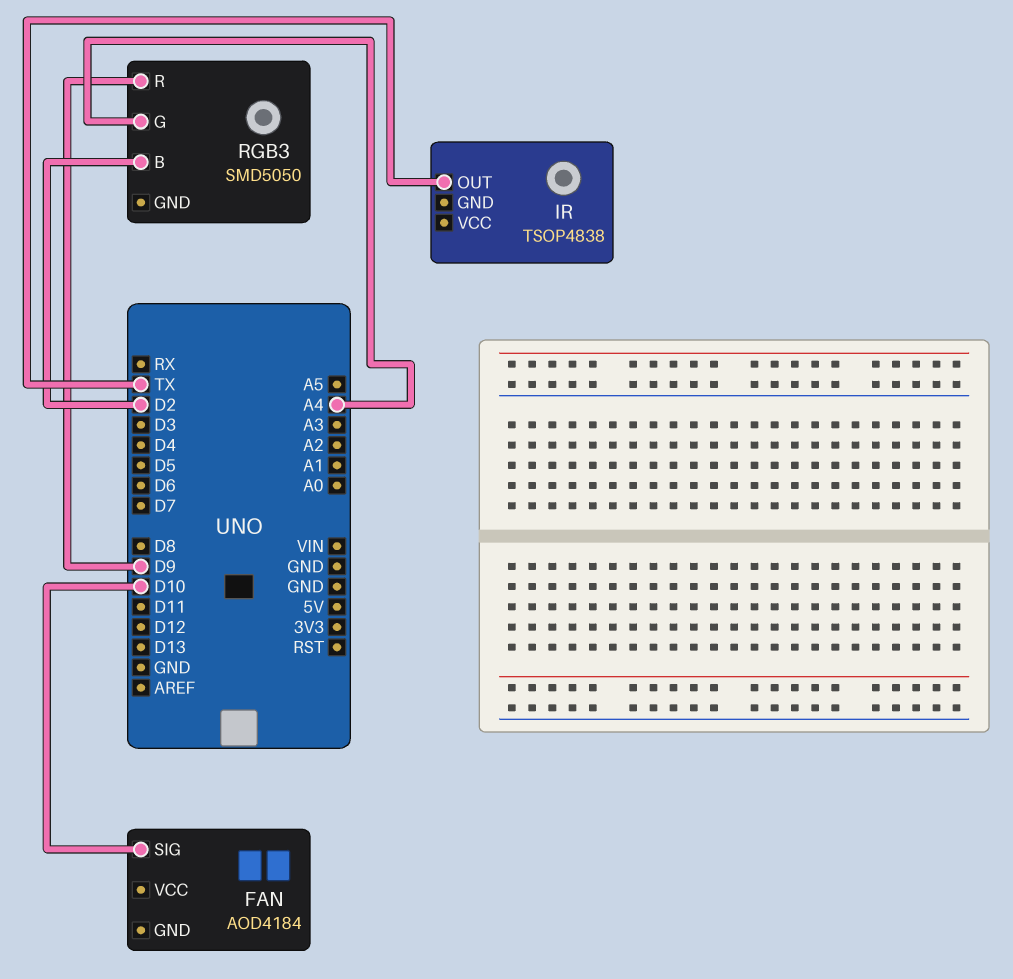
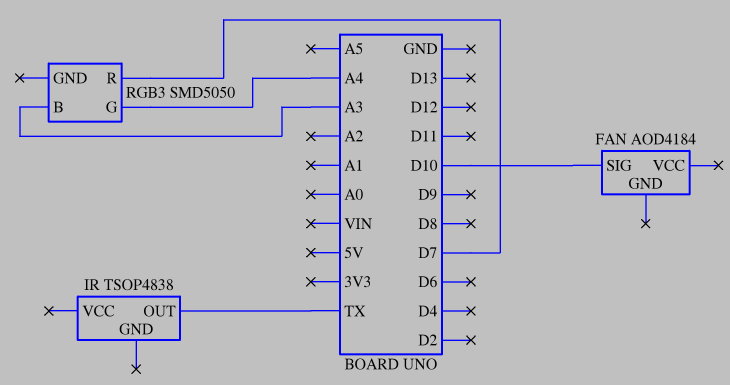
RGB3 pin B: D2 -> A3
RGB3 pin R: D9 -> D7

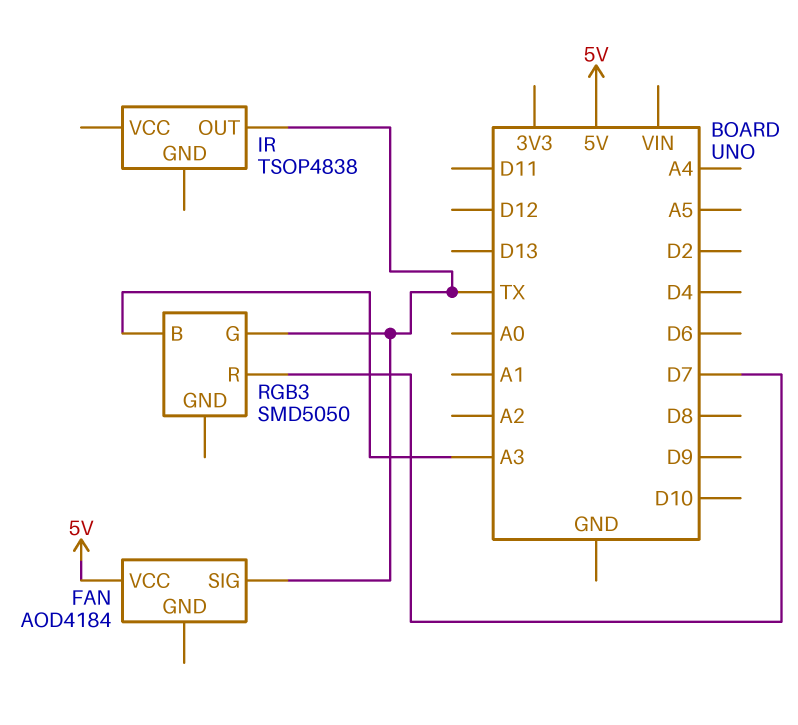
FAN pin SIG: D10 -> TX
FAN pin VCC: none -> 5V
RGB3 pin G: A4 -> TX

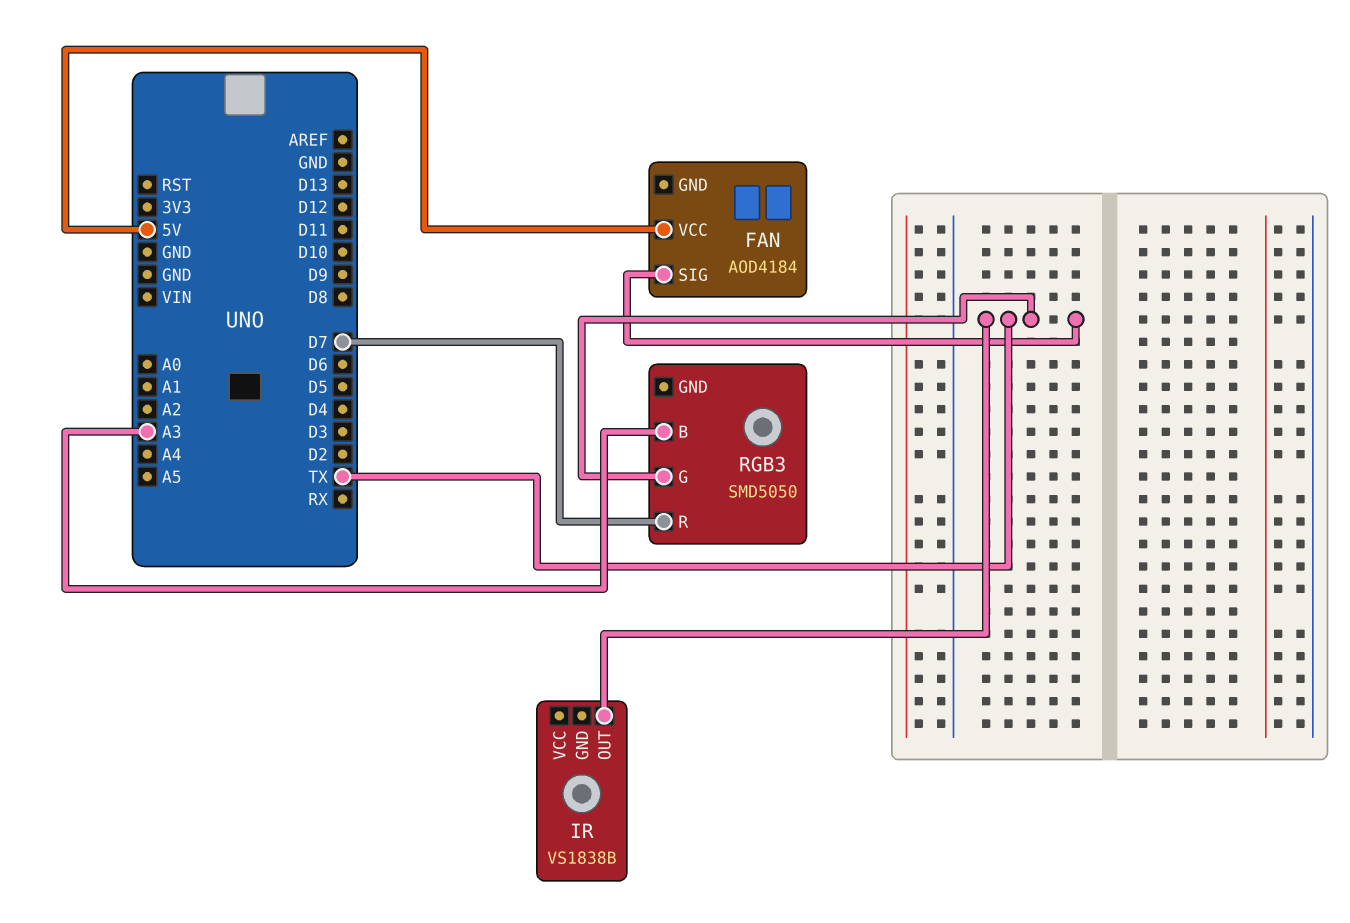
IR: TSOP4838 -> VS1838B

